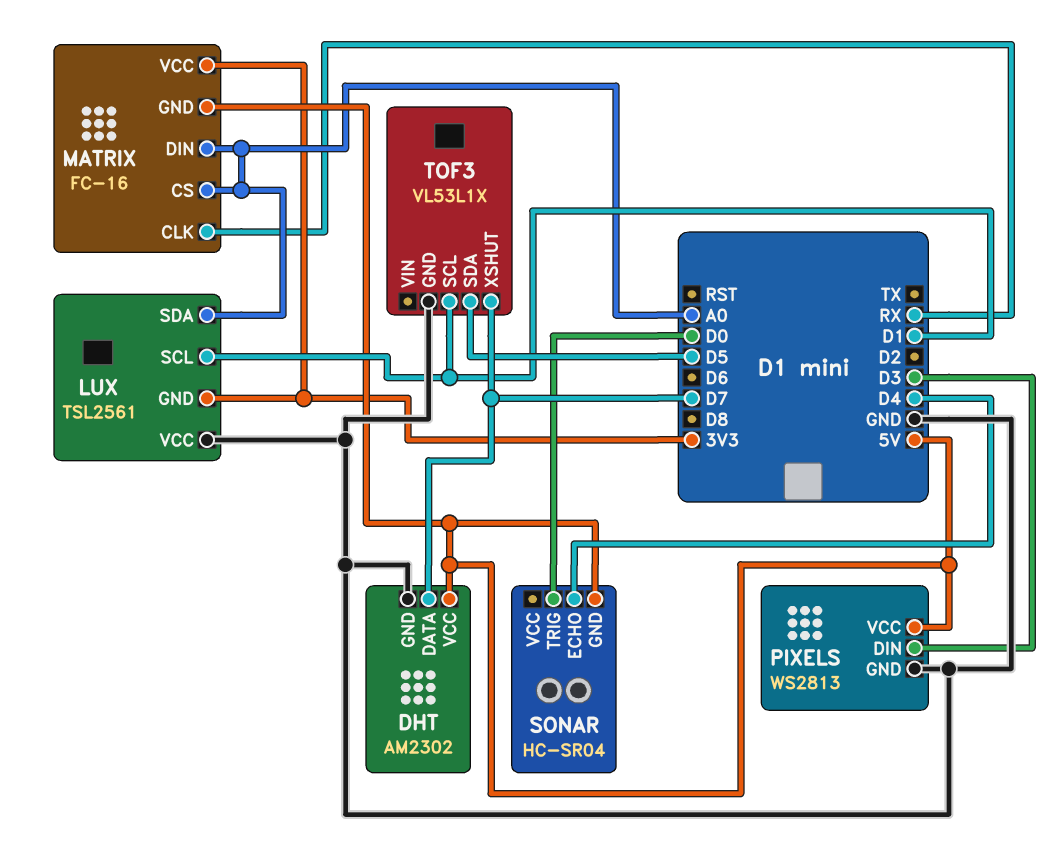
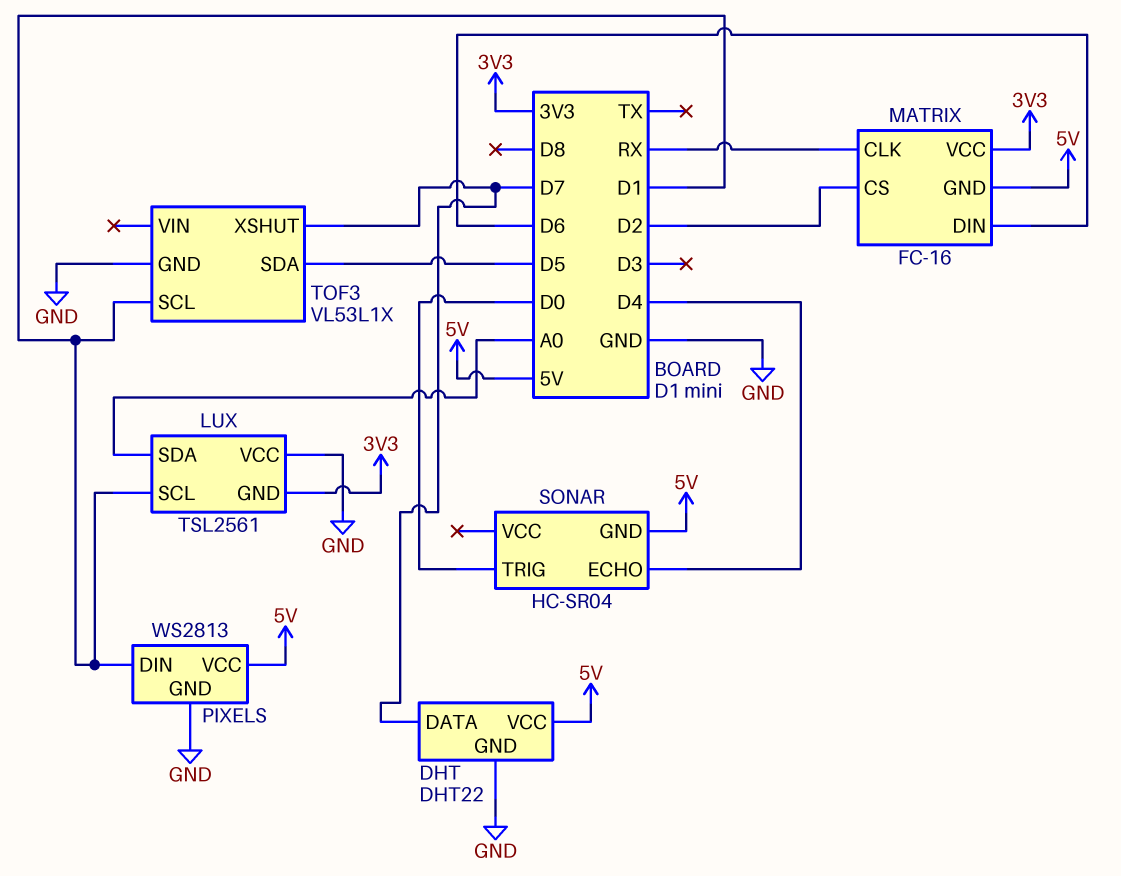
DHT: AM2302 -> DHT22
MATRIX pin CS: A0 -> D2
MATRIX pin DIN: A0 -> D6
PIXELS pin DIN: D3 -> D1

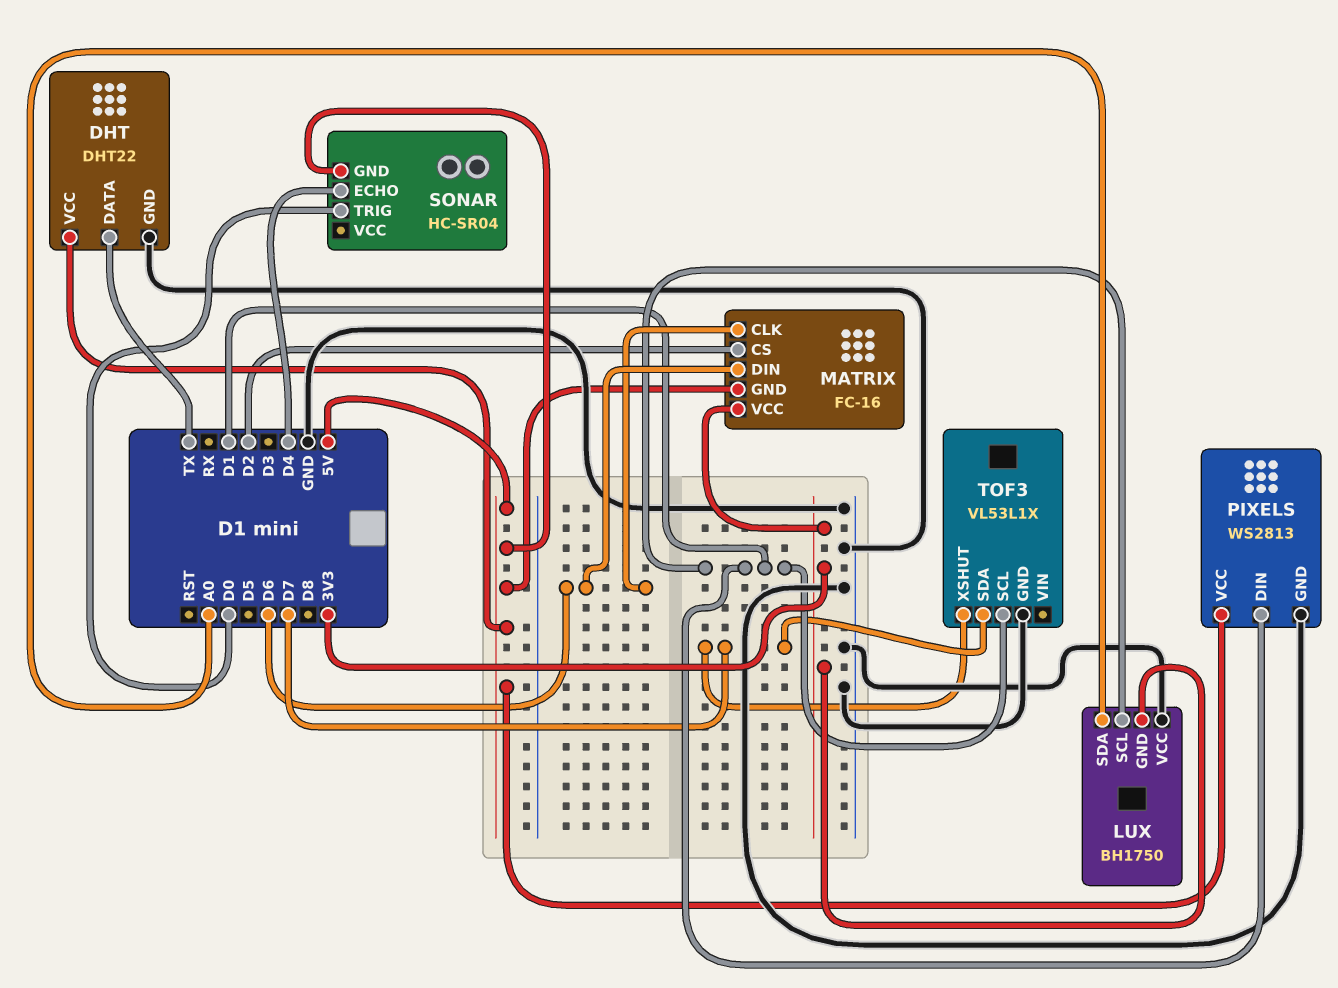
DHT pin DATA: D7 -> TX
LUX: TSL2561 -> BH1750
MATRIX pin CLK: RX -> D6
TOF3 pin SDA: D5 -> D7

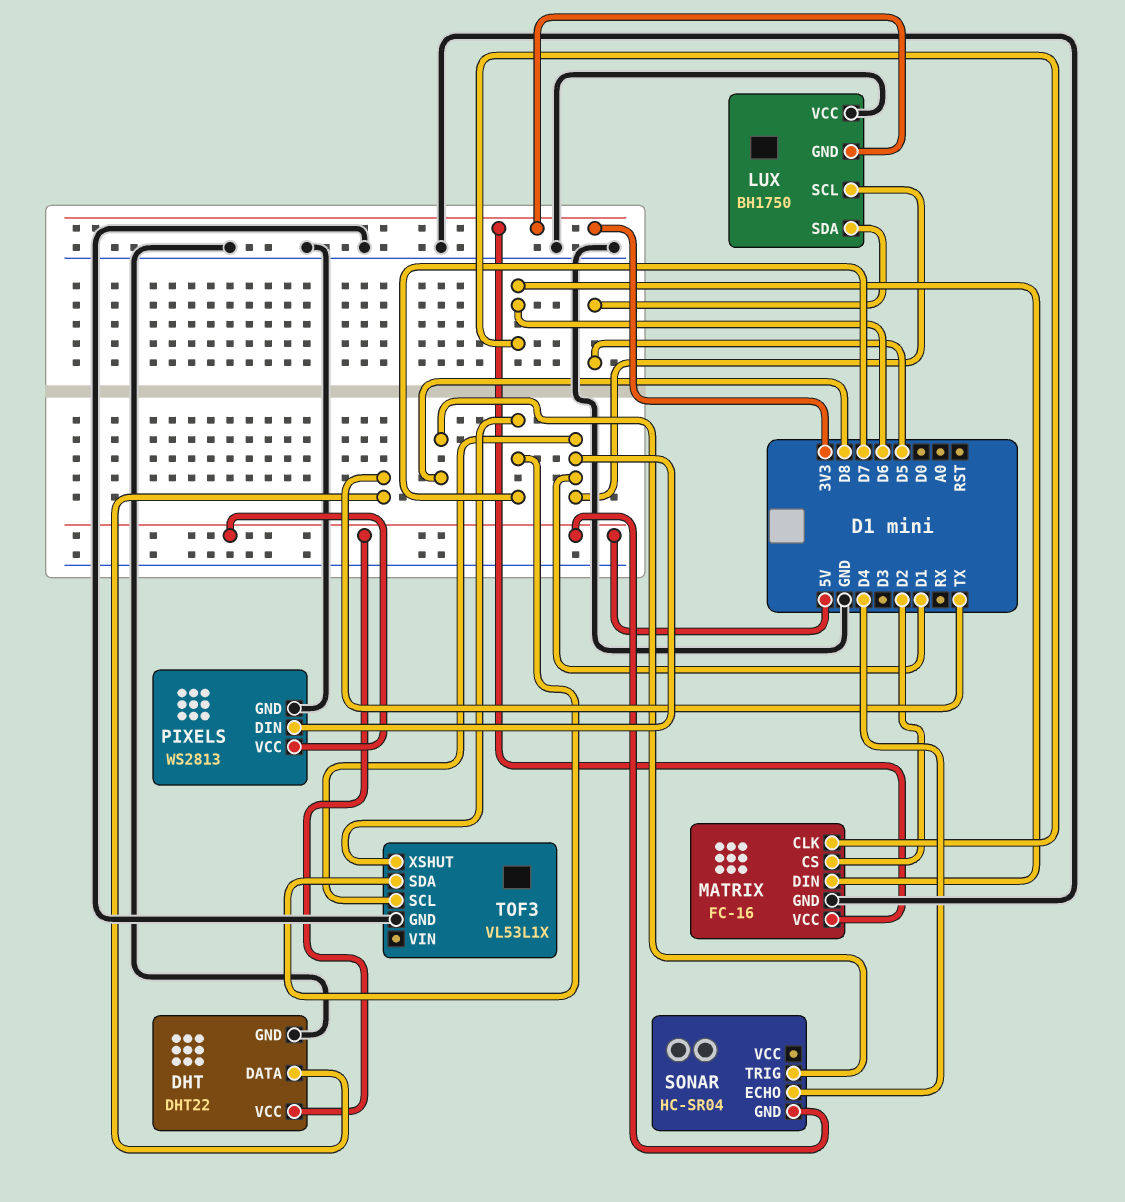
LUX pin SDA: A0 -> D5
MATRIX pin GND: 5V -> GND
SONAR pin TRIG: D0 -> D8

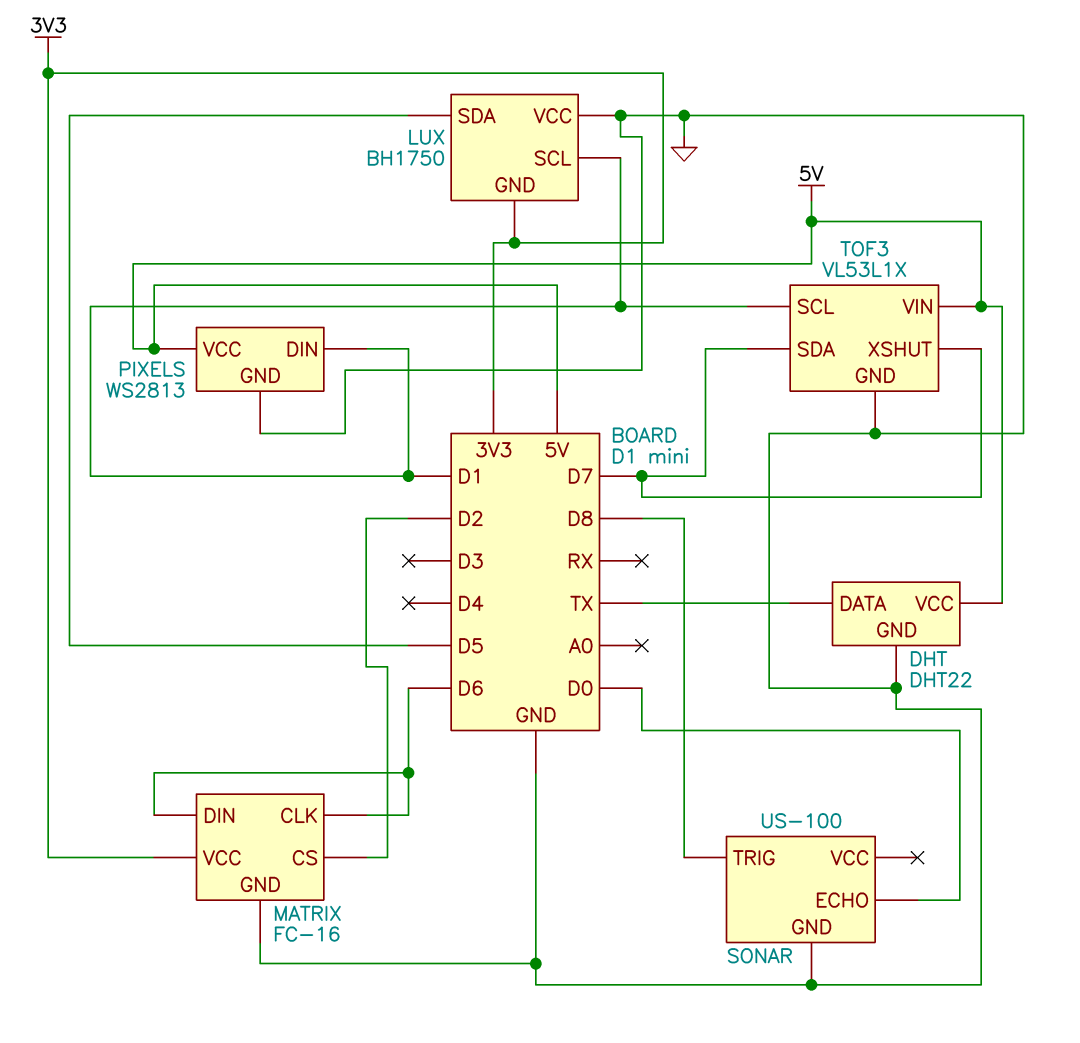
SONAR: HC-SR04 -> US-100
SONAR pin ECHO: D4 -> D0
SONAR pin GND: 5V -> GND
TOF3 pin VIN: none -> 5V

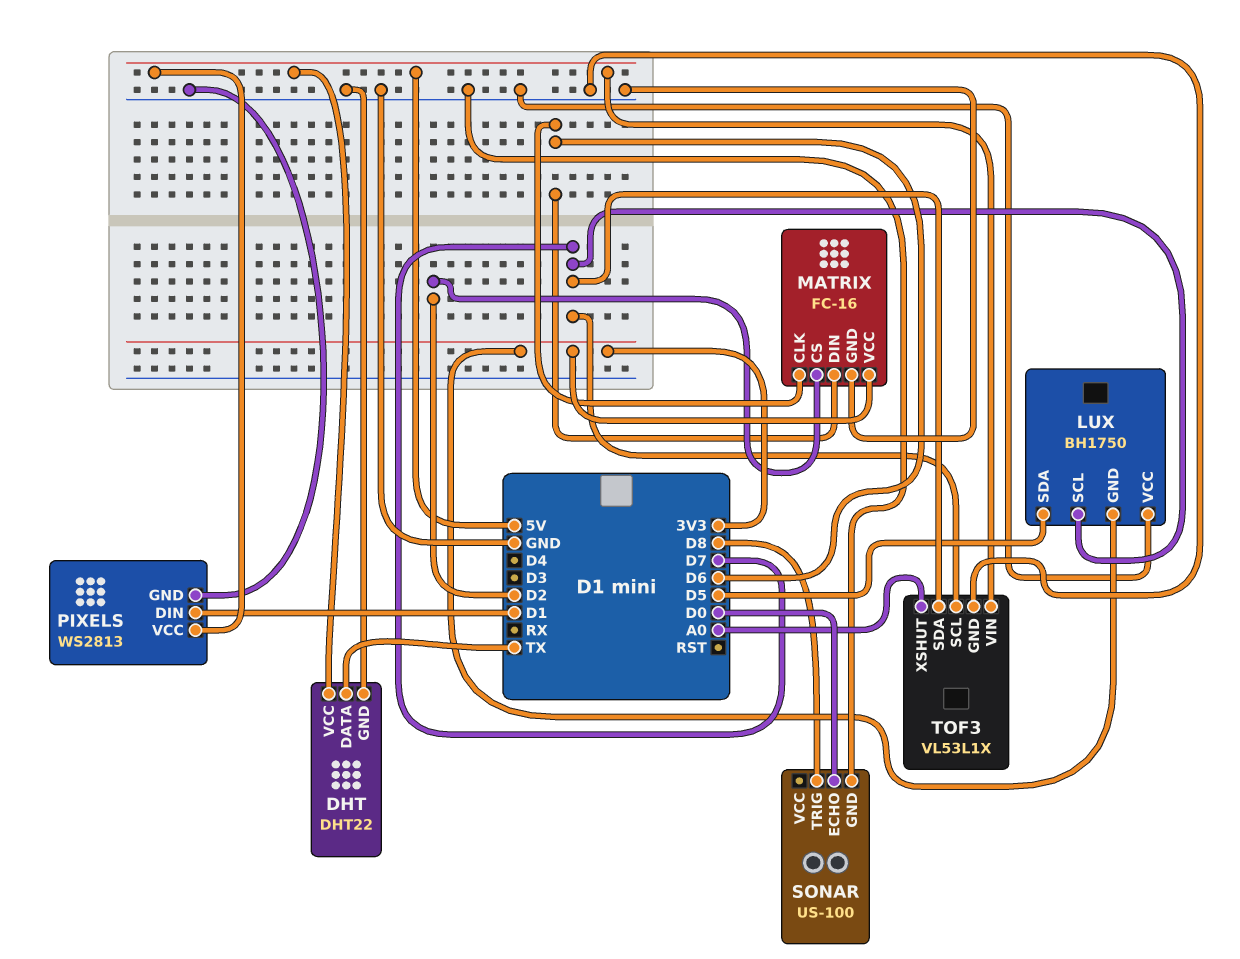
LUX pin SCL: D1 -> D7
TOF3 pin SCL: D1 -> D7
TOF3 pin XSHUT: D7 -> A0

